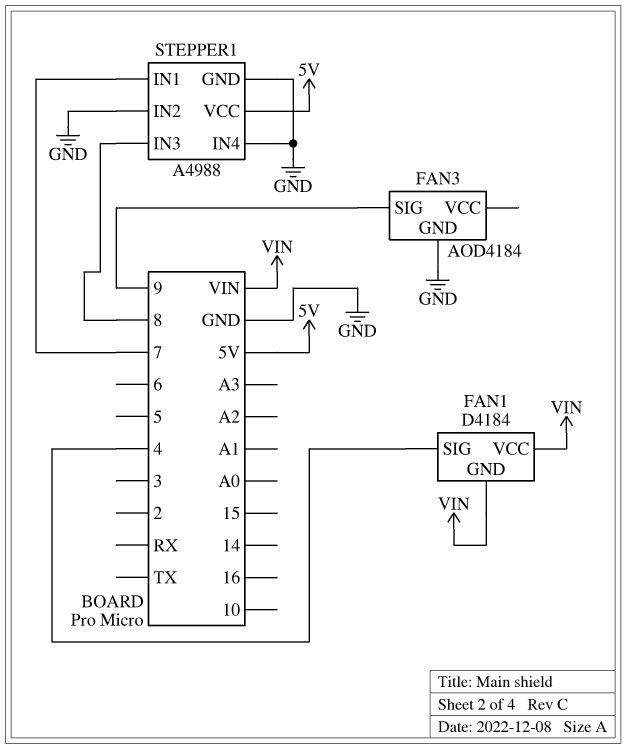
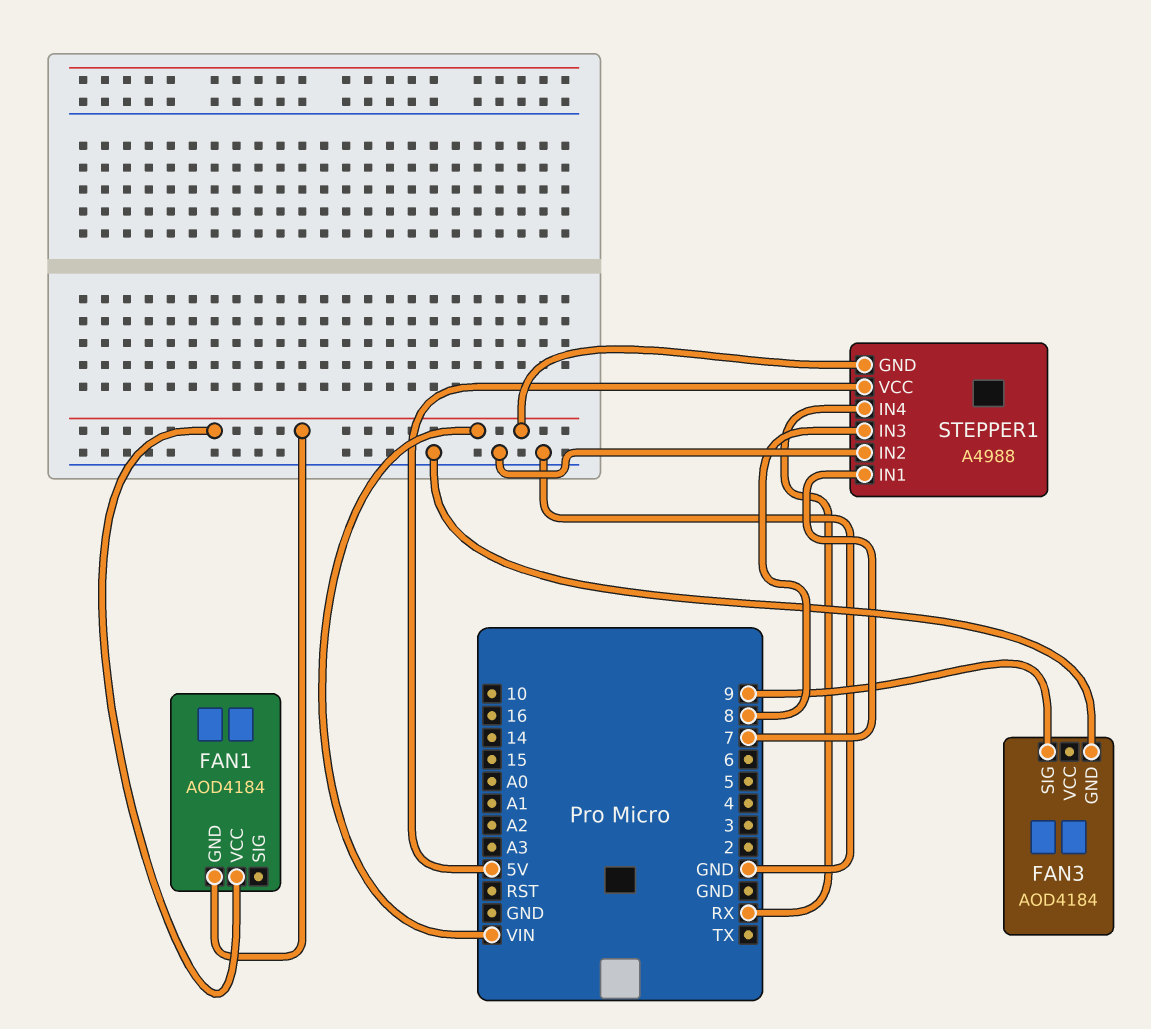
FAN1: D4184 -> AOD4184
FAN1 pin SIG: 4 -> none
STEPPER1 pin GND: GND -> VIN
STEPPER1 pin IN4: GND -> RX

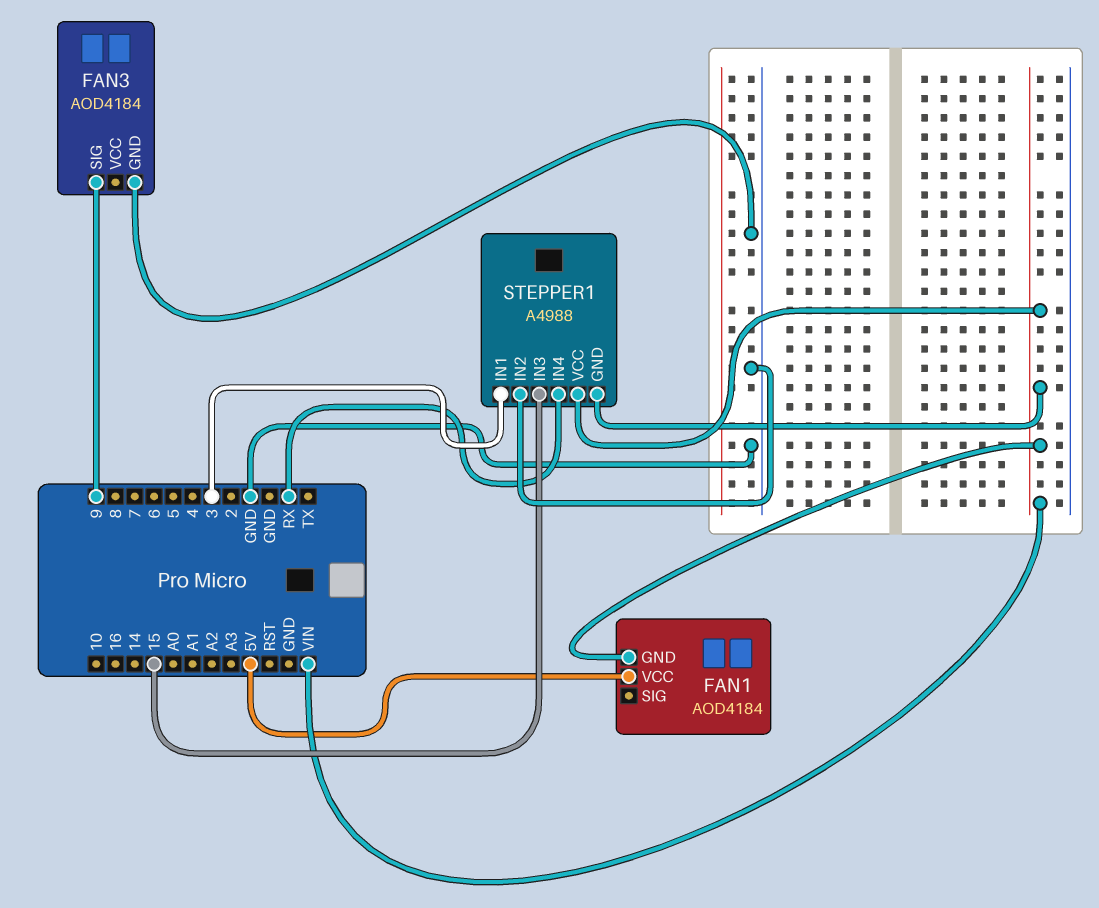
FAN1 pin VCC: VIN -> 5V
STEPPER1 pin IN1: 7 -> 3
STEPPER1 pin IN3: 8 -> 15
STEPPER1 pin VCC: 5V -> VIN

